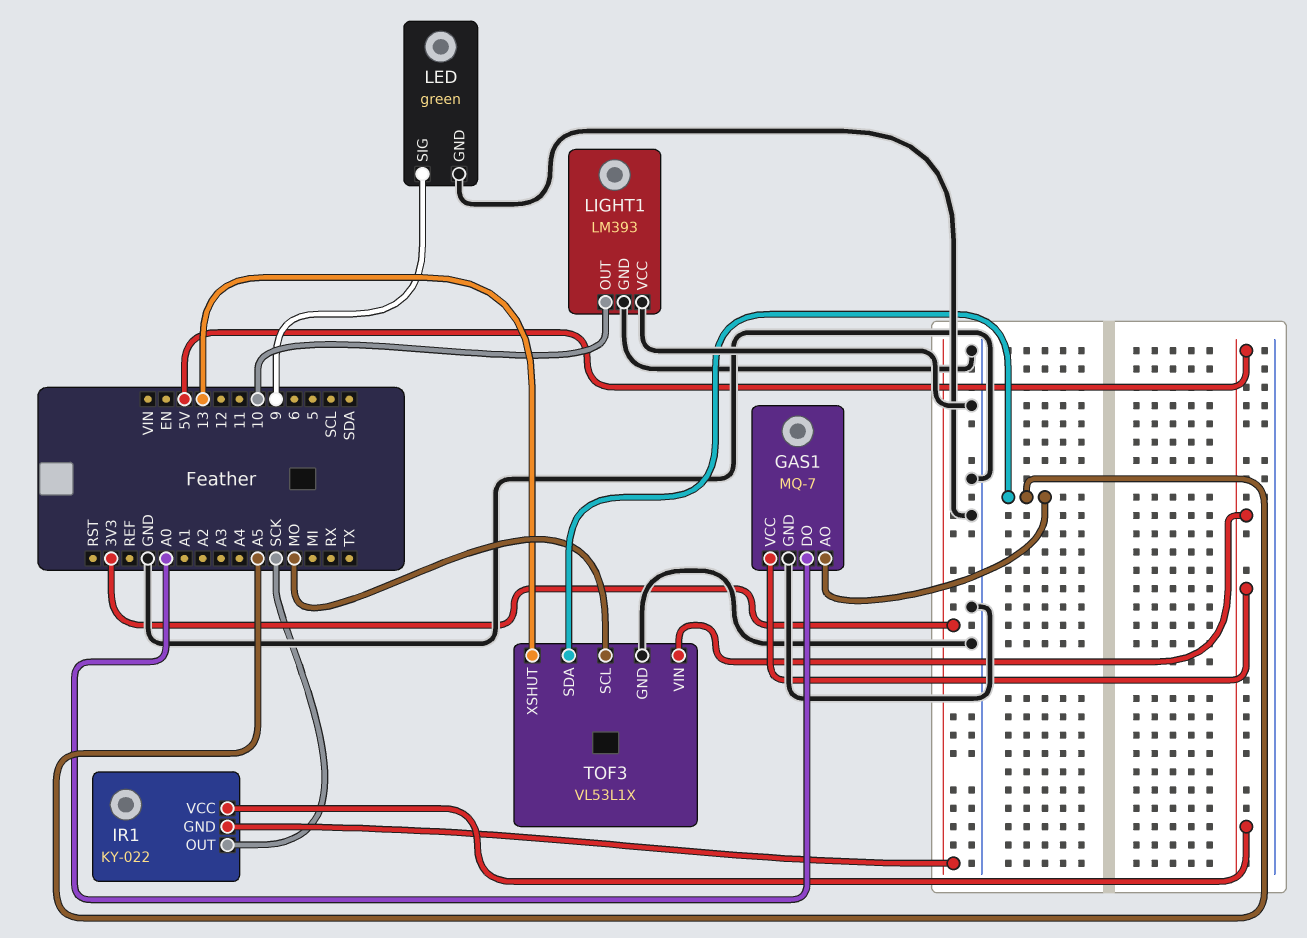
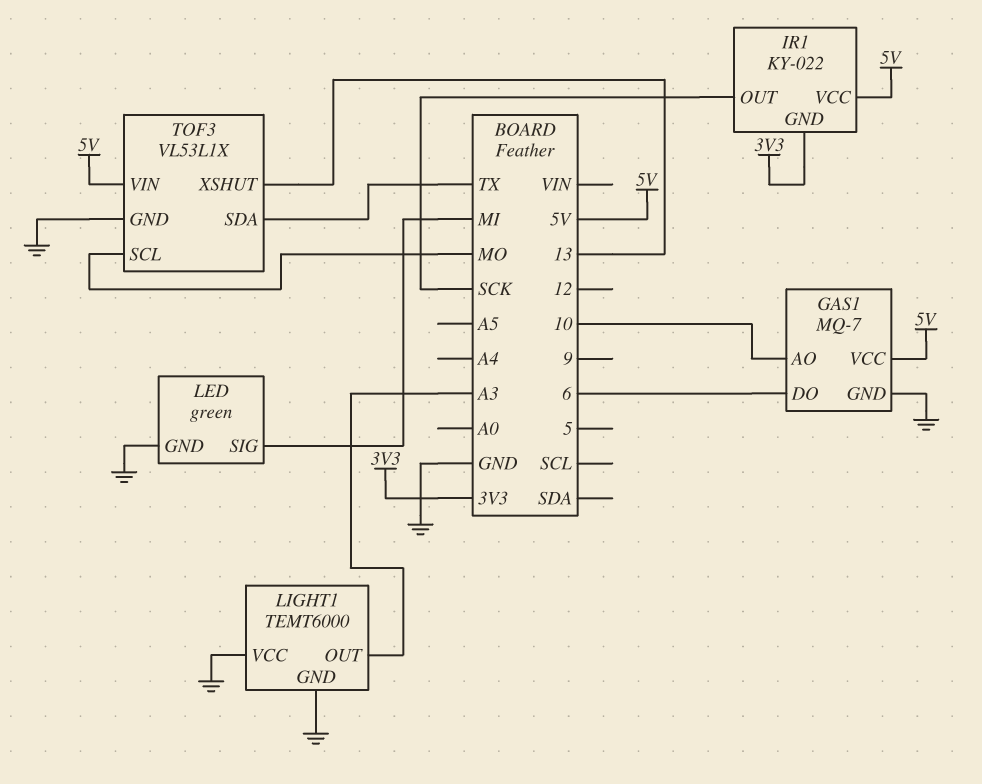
GAS1 pin AO: A5 -> 10
GAS1 pin DO: A0 -> 6
LED pin SIG: 9 -> MI
LIGHT1: LM393 -> TEMT6000
LIGHT1 pin OUT: 10 -> A3
TOF3 pin SDA: A5 -> TX

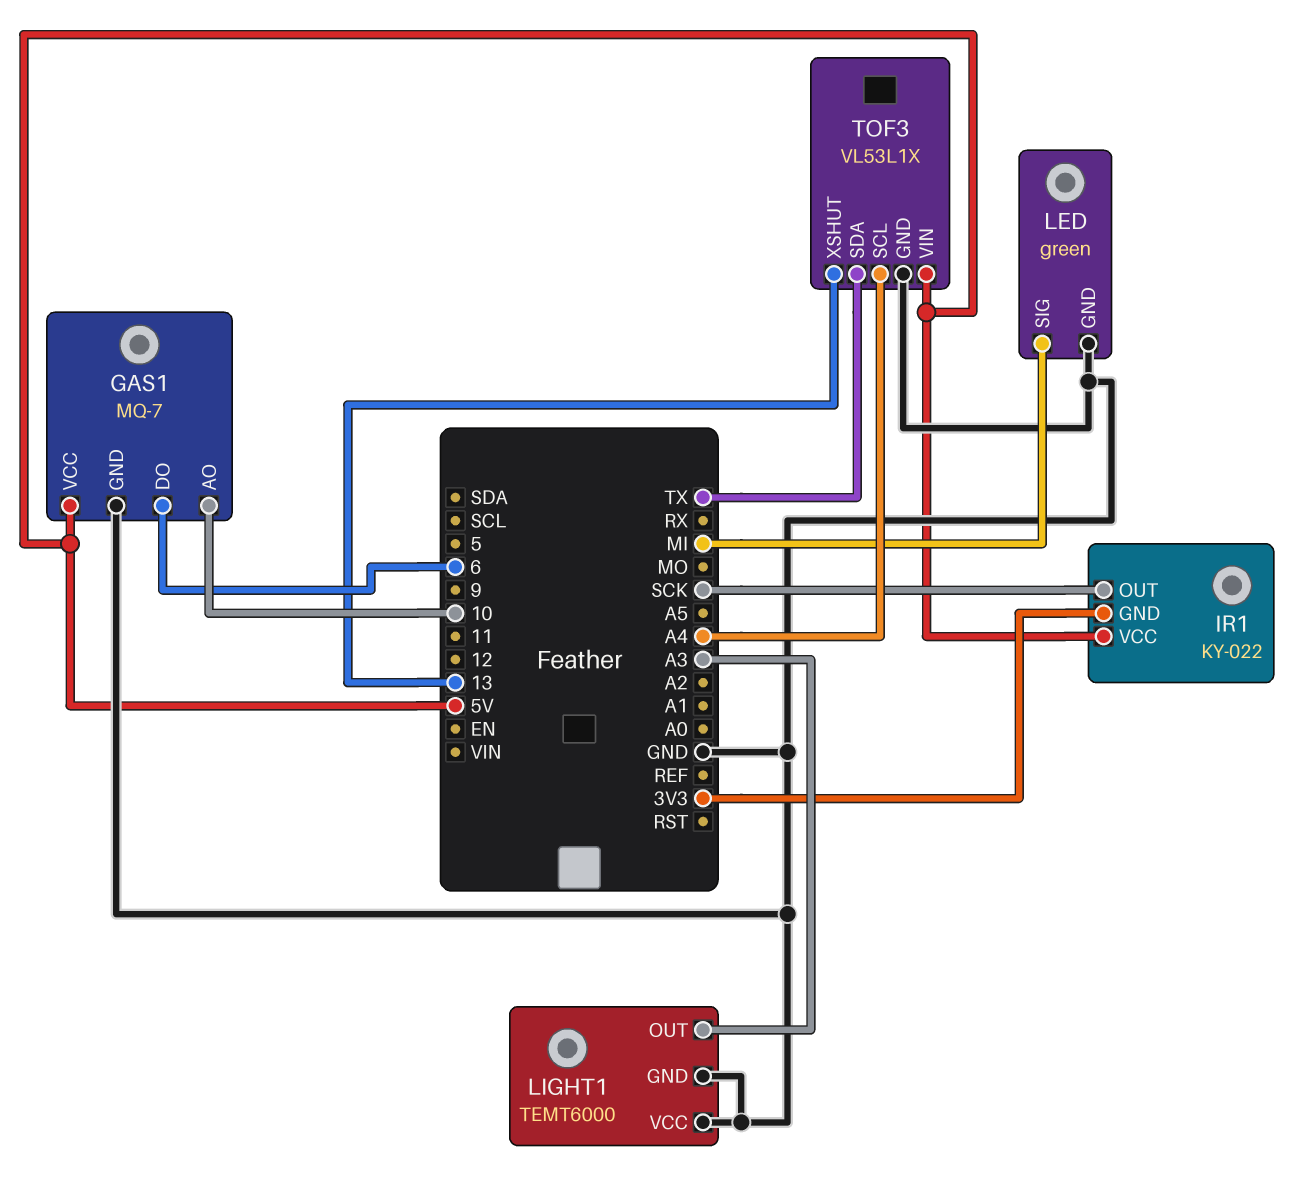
TOF3 pin SCL: MO -> A4

